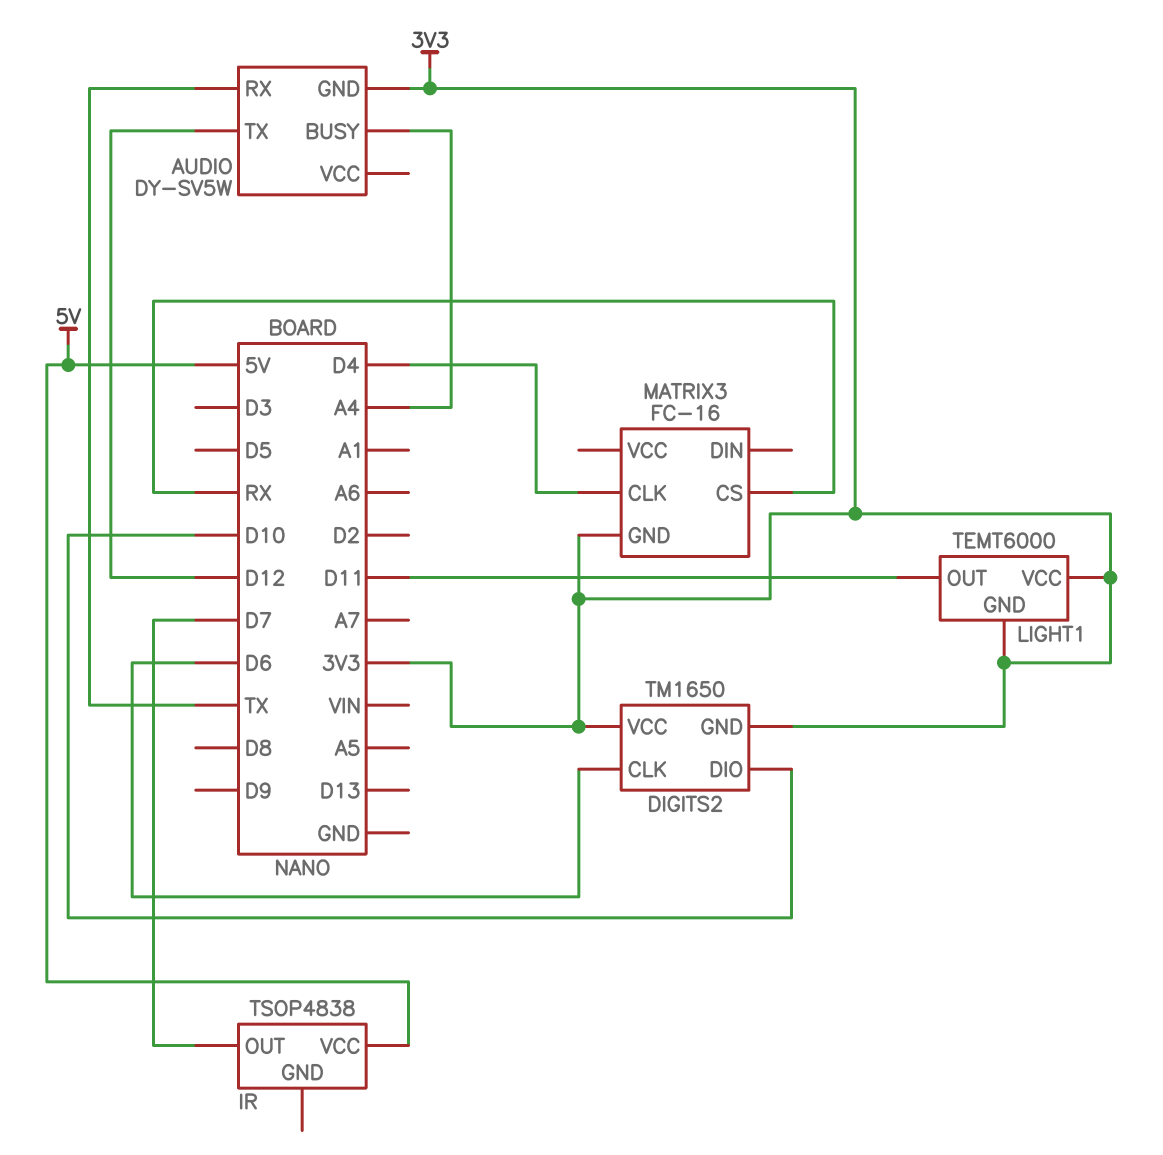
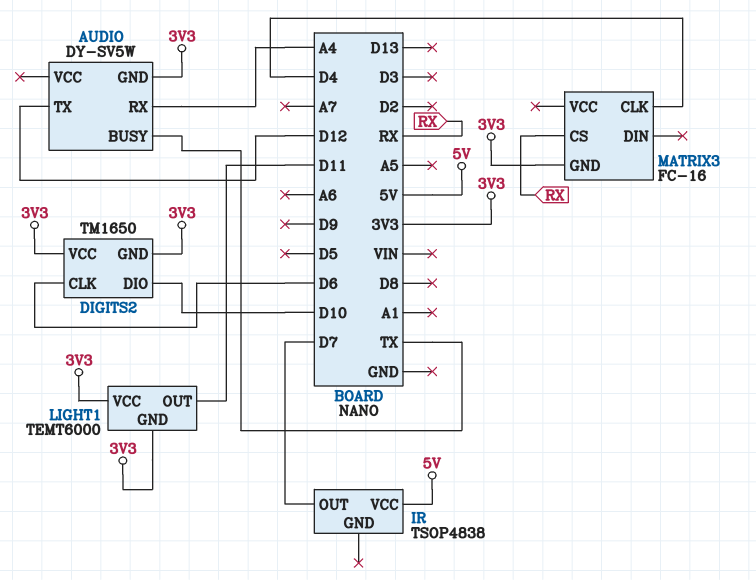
AUDIO pin BUSY: A4 -> TX
AUDIO pin RX: TX -> A4

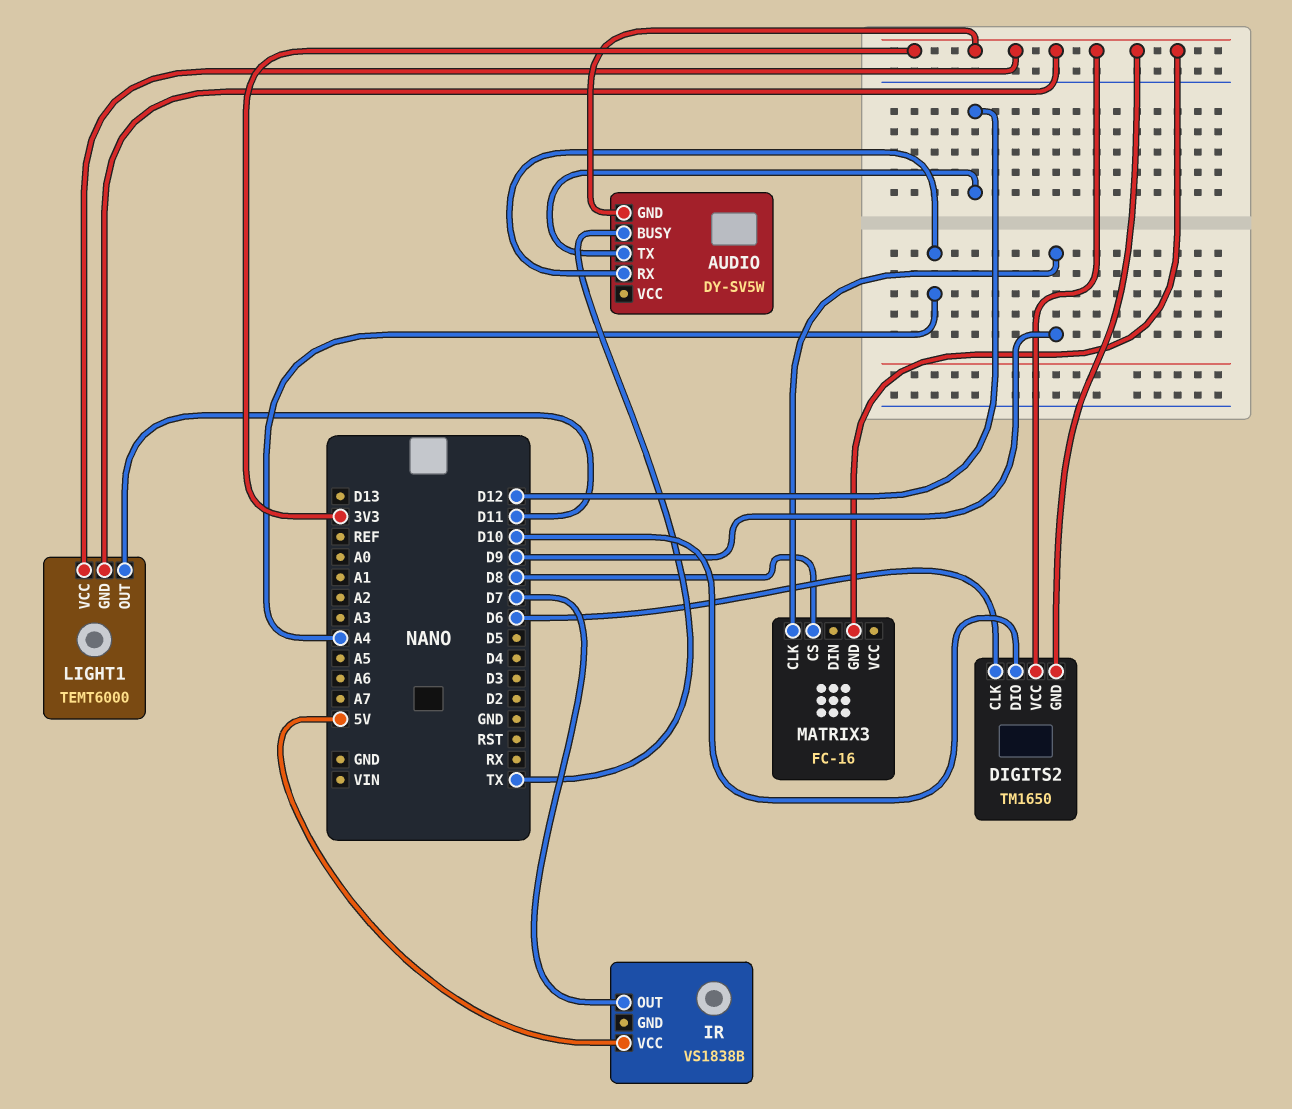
IR: TSOP4838 -> VS1838B
MATRIX3 pin CLK: D4 -> D9
MATRIX3 pin CS: RX -> D8

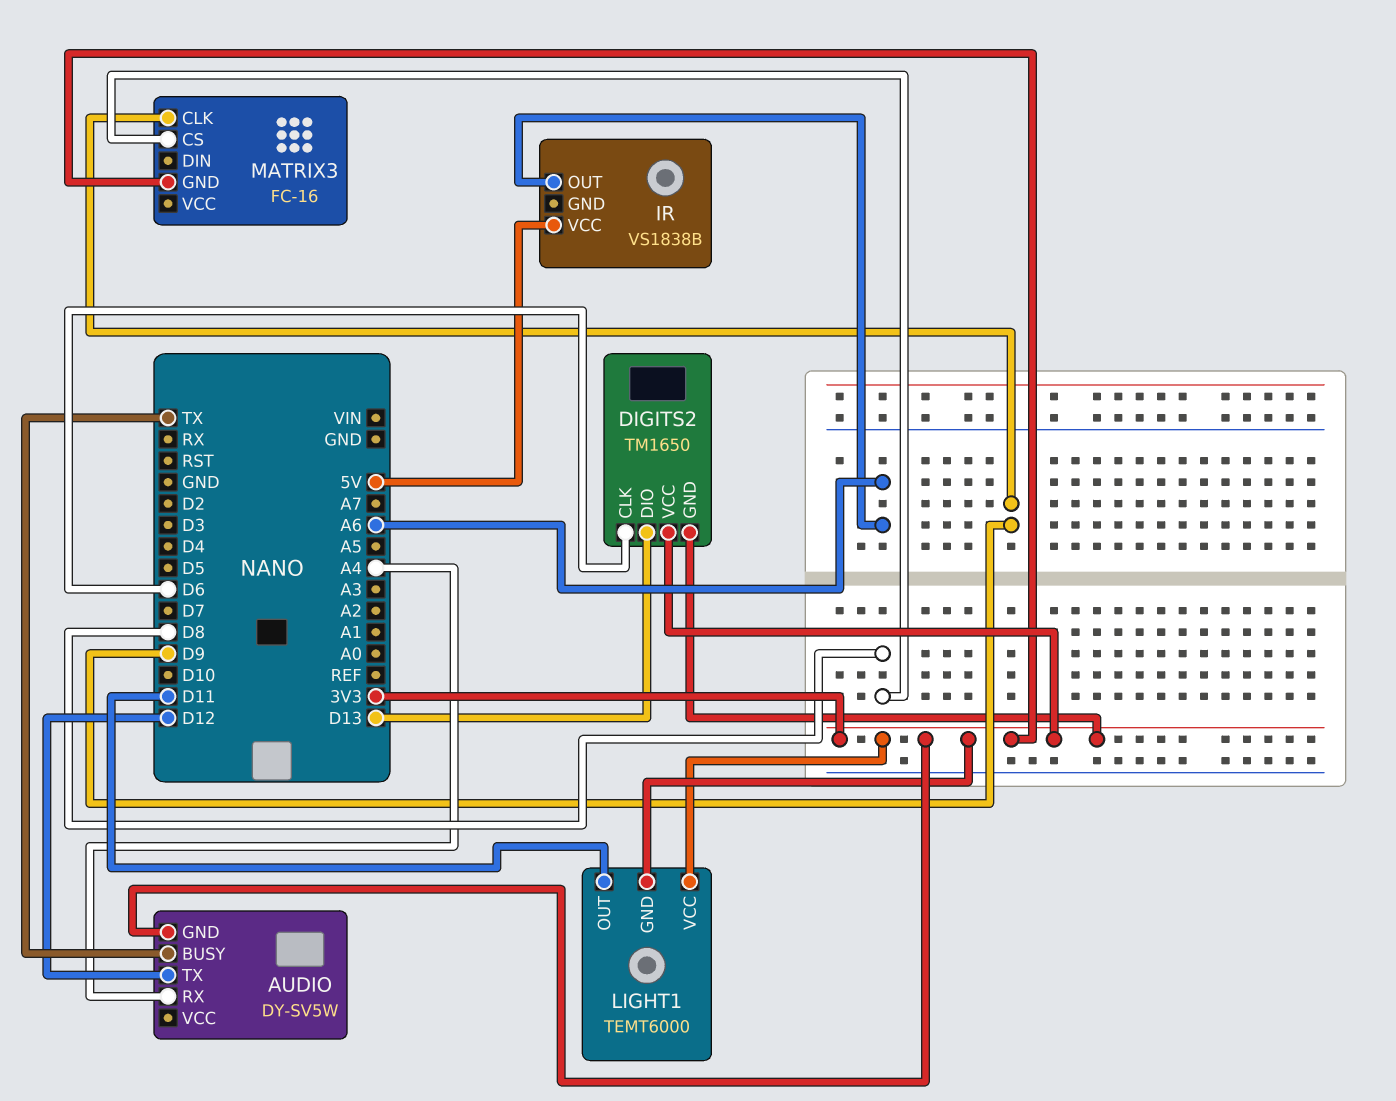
DIGITS2 pin DIO: D10 -> D13
IR pin OUT: D7 -> A6

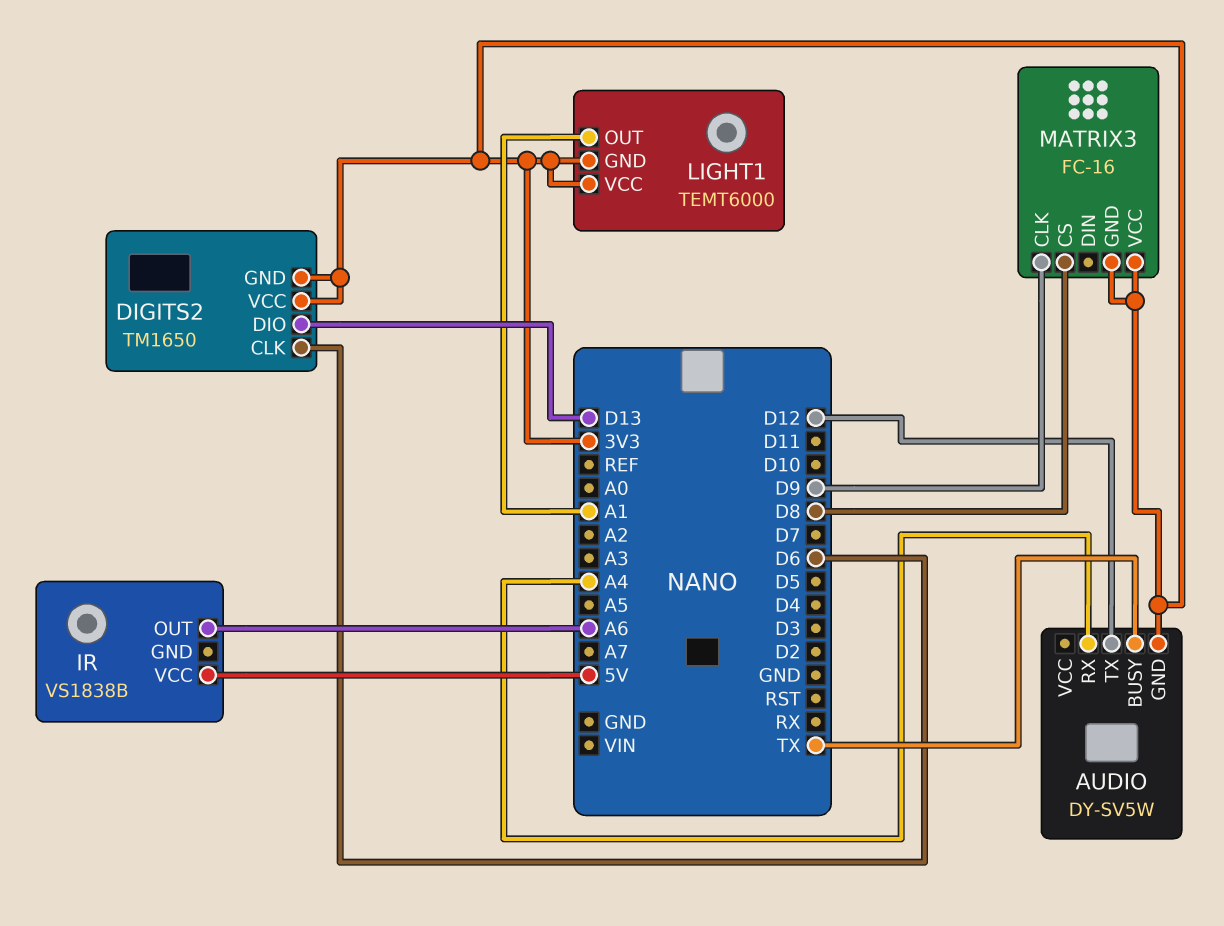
LIGHT1 pin OUT: D11 -> A1
MATRIX3 pin VCC: none -> 3V3

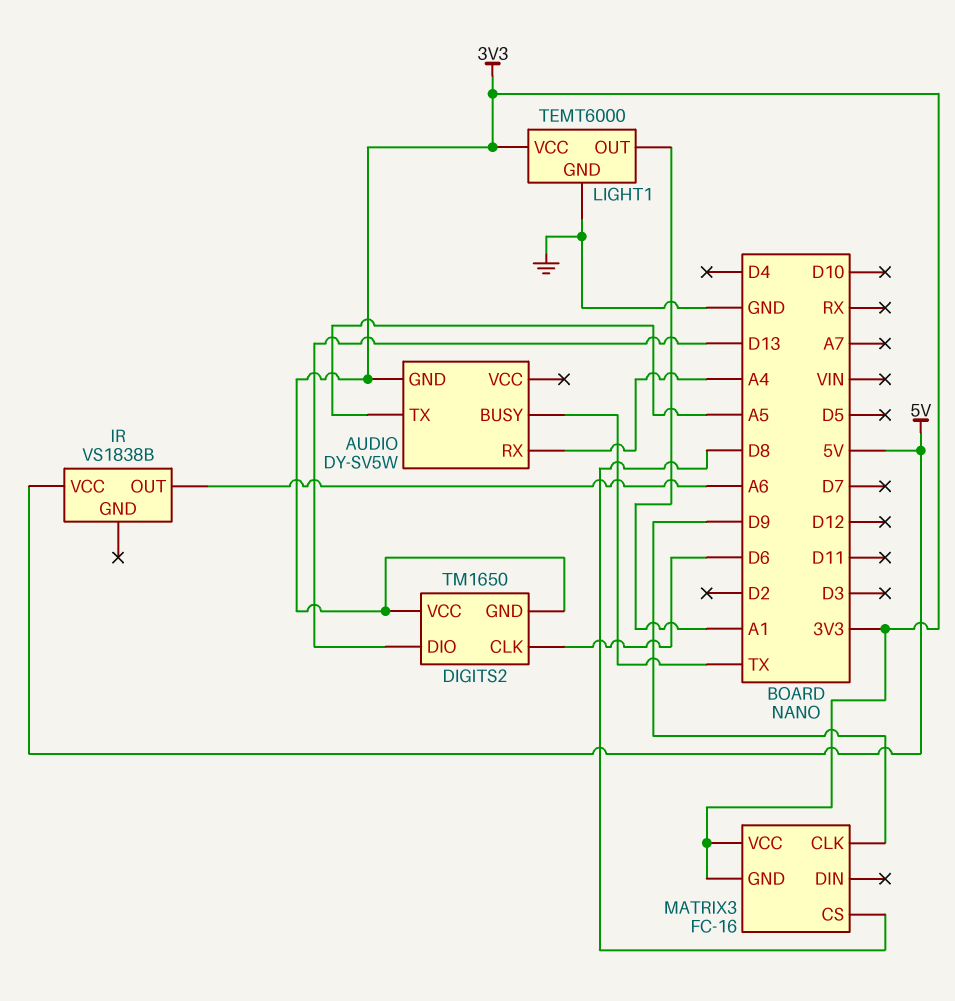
AUDIO pin TX: D12 -> A5
LIGHT1 pin GND: 3V3 -> GND

